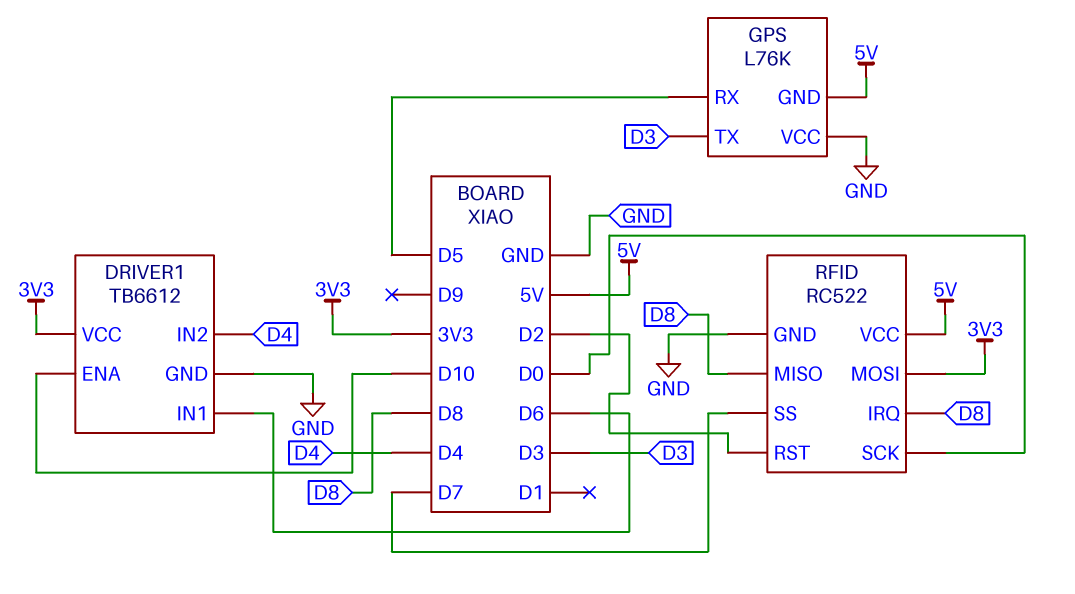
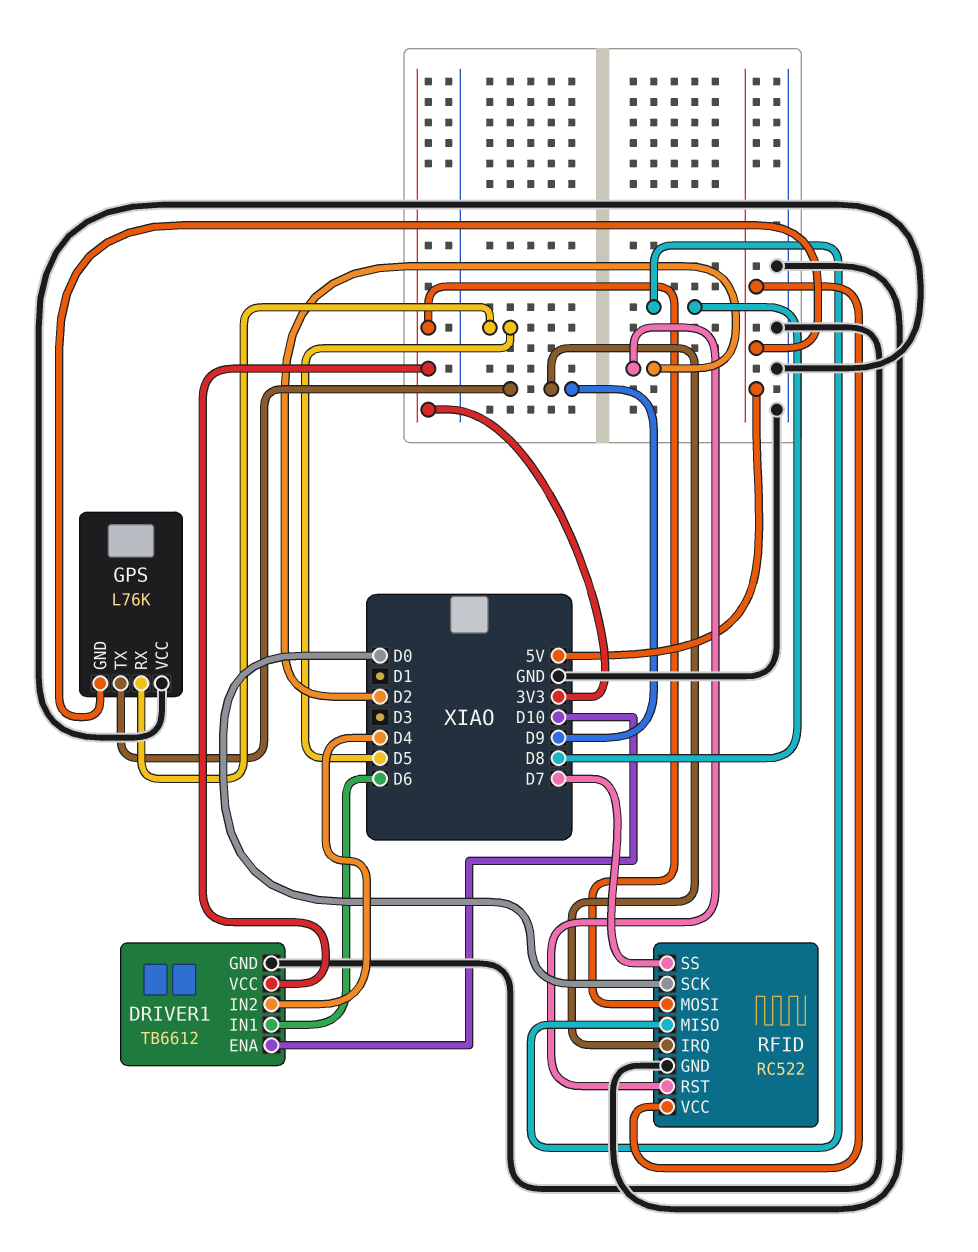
GPS pin TX: D3 -> D9
RFID pin IRQ: D8 -> D9

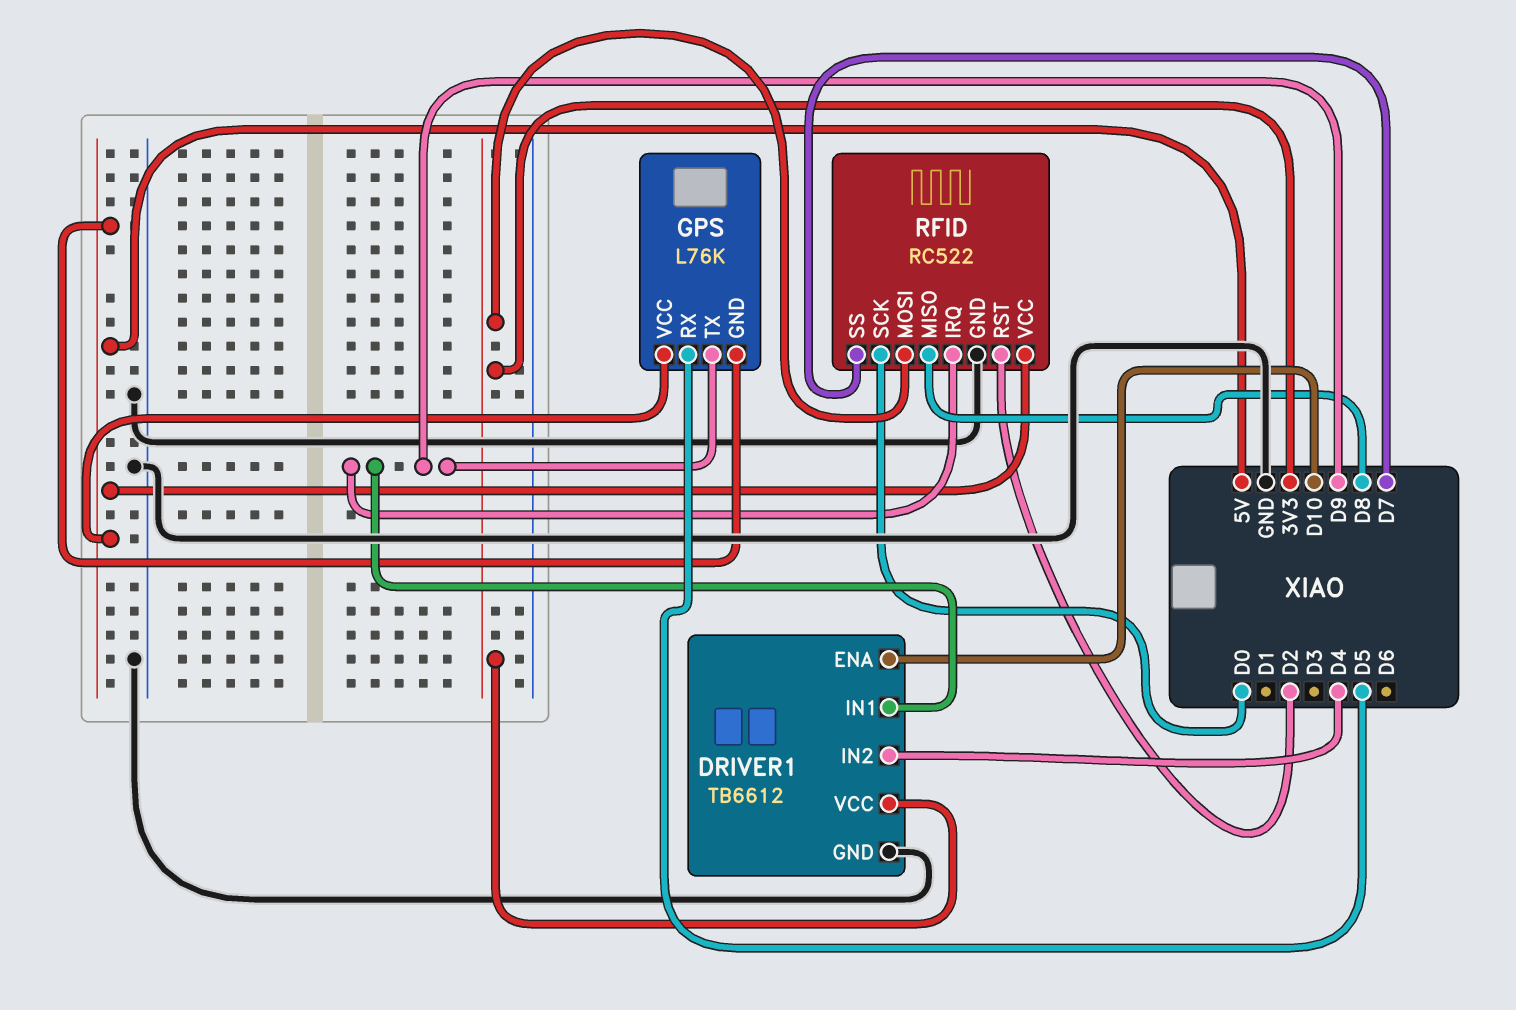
DRIVER1 pin IN1: D6 -> D9
GPS pin VCC: GND -> 5V

